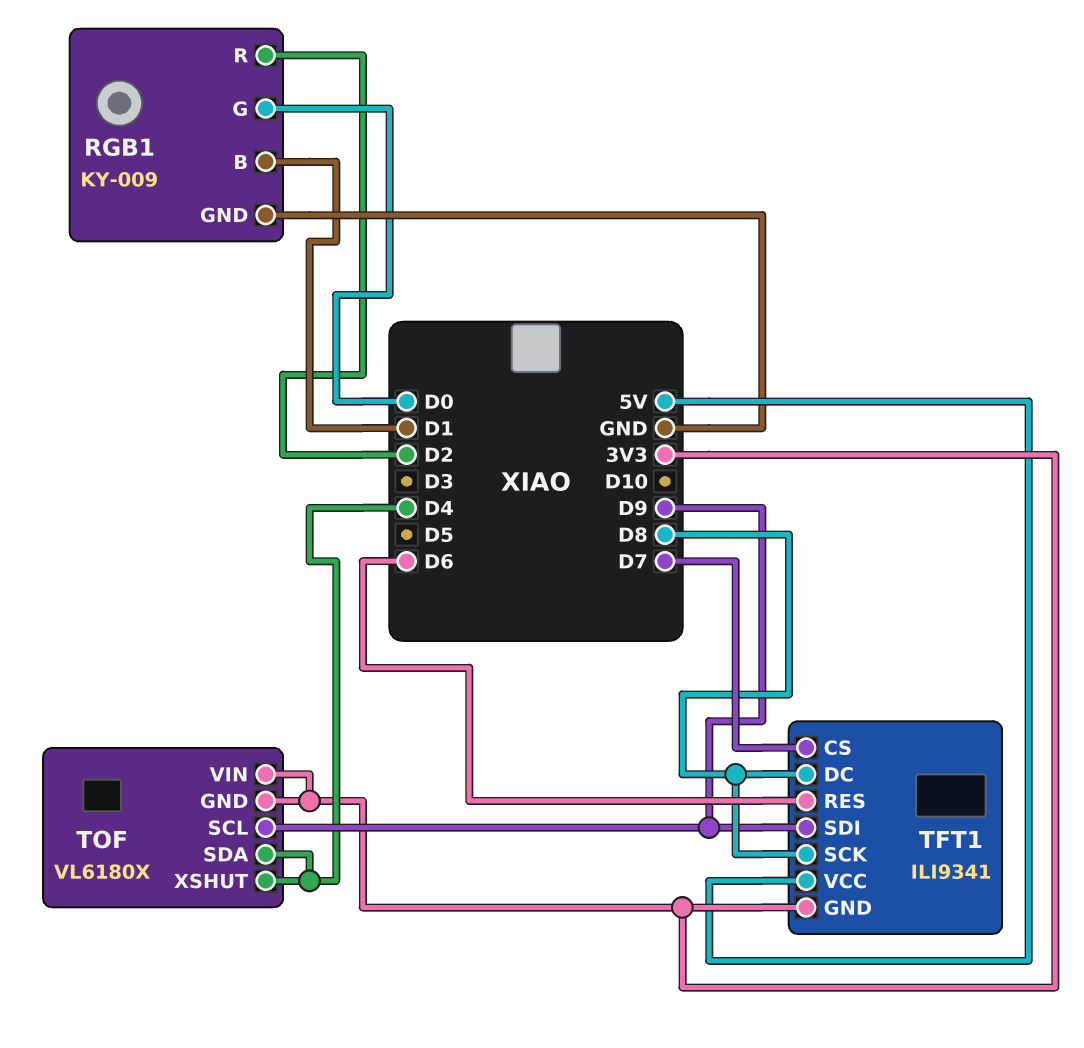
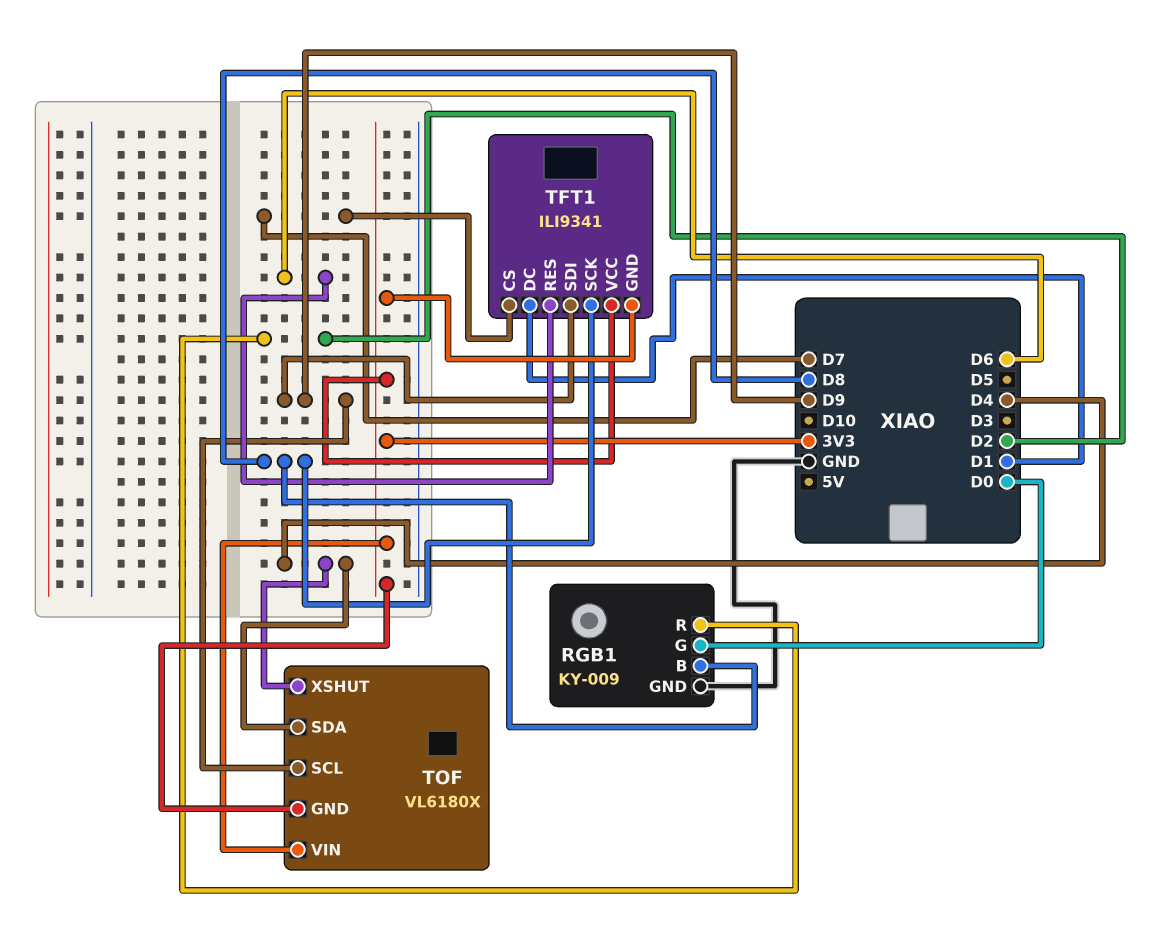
RGB1 pin B: D1 -> D8
TFT1 pin DC: D8 -> D1
TFT1 pin VCC: 5V -> 3V3

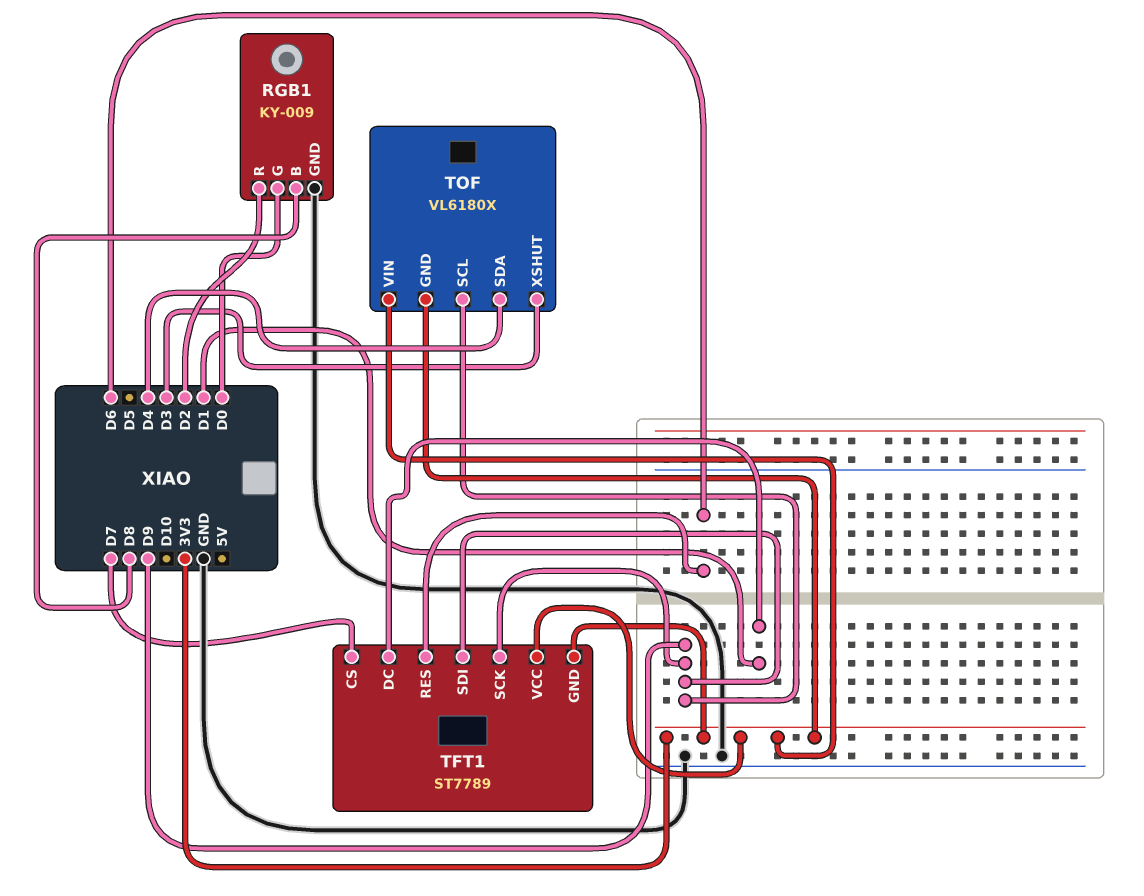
TFT1: ILI9341 -> ST7789
TFT1 pin SCK: D8 -> D9
TOF pin XSHUT: D4 -> D3

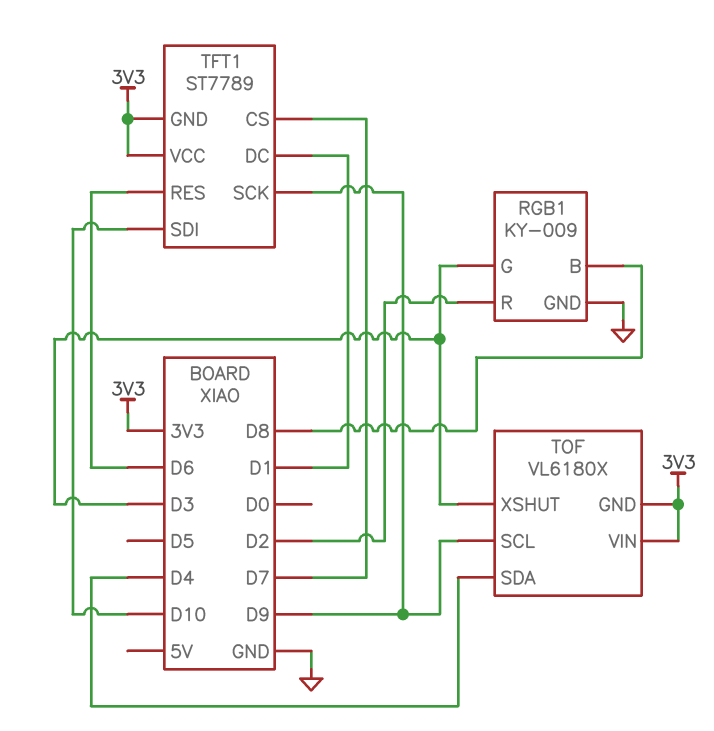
RGB1 pin G: D0 -> D3
TFT1 pin SDI: D9 -> D10

